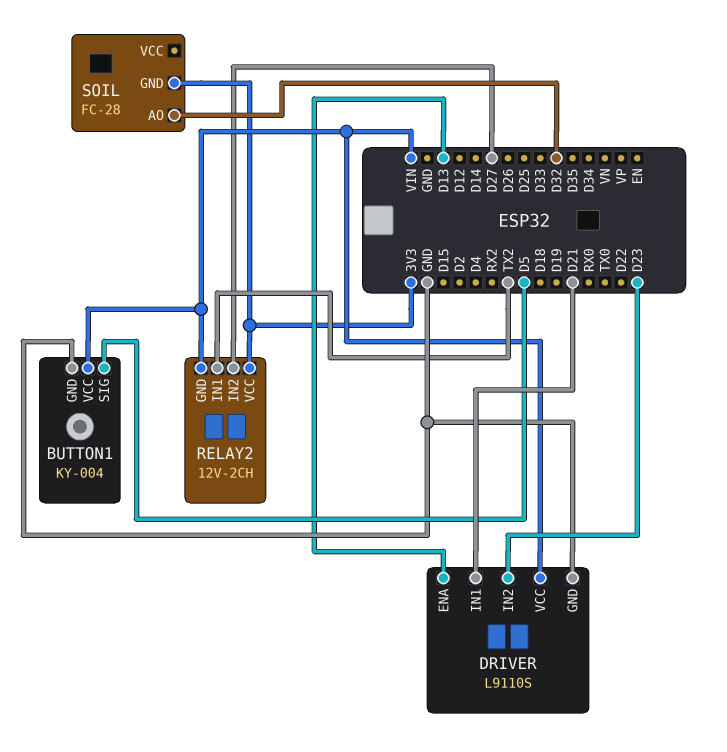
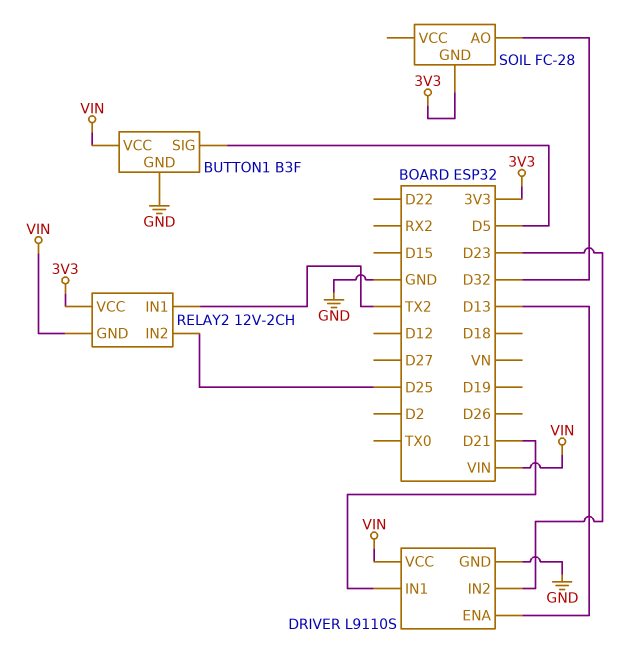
BUTTON1: KY-004 -> B3F
RELAY2 pin IN2: D27 -> D25

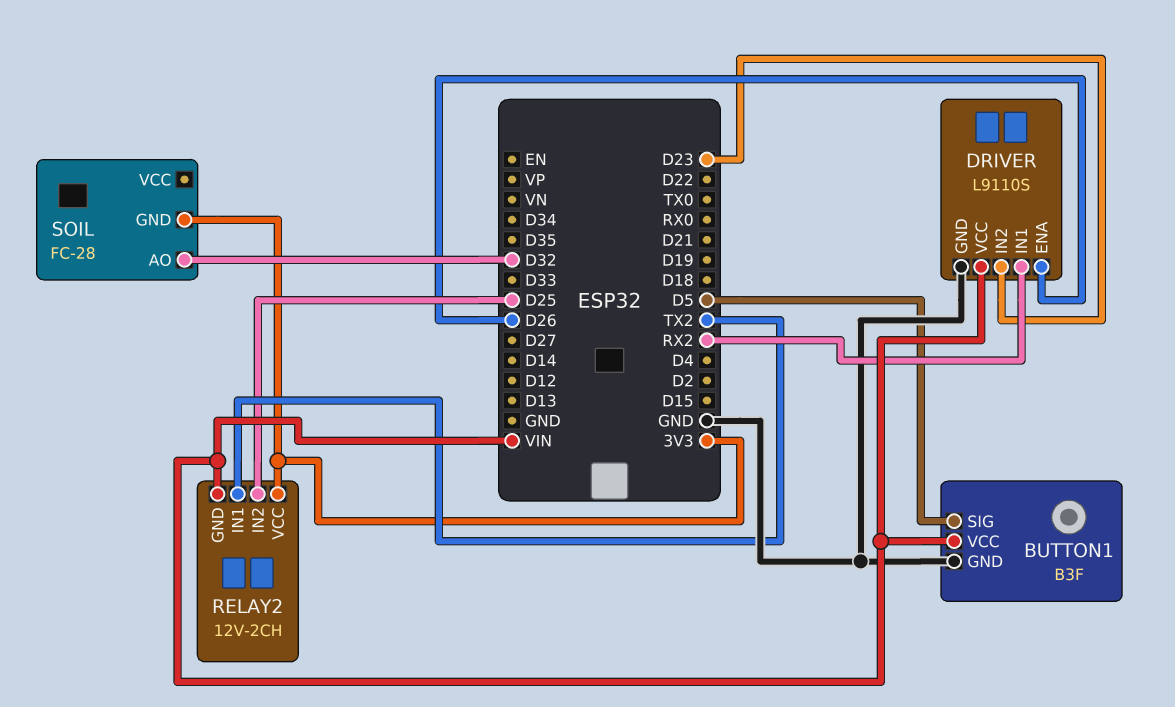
DRIVER pin ENA: D13 -> D26
DRIVER pin IN1: D21 -> RX2

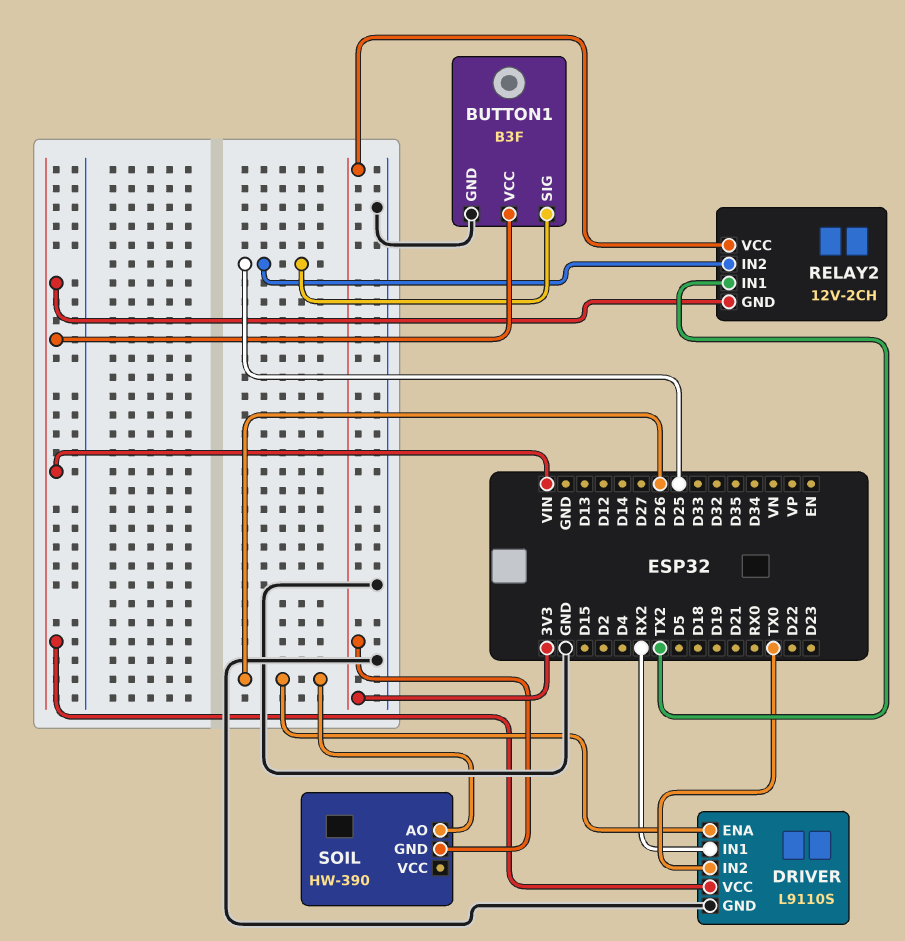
BUTTON1 pin SIG: D5 -> D25
DRIVER pin IN2: D23 -> TX0
SOIL: FC-28 -> HW-390
SOIL pin AO: D32 -> D26

